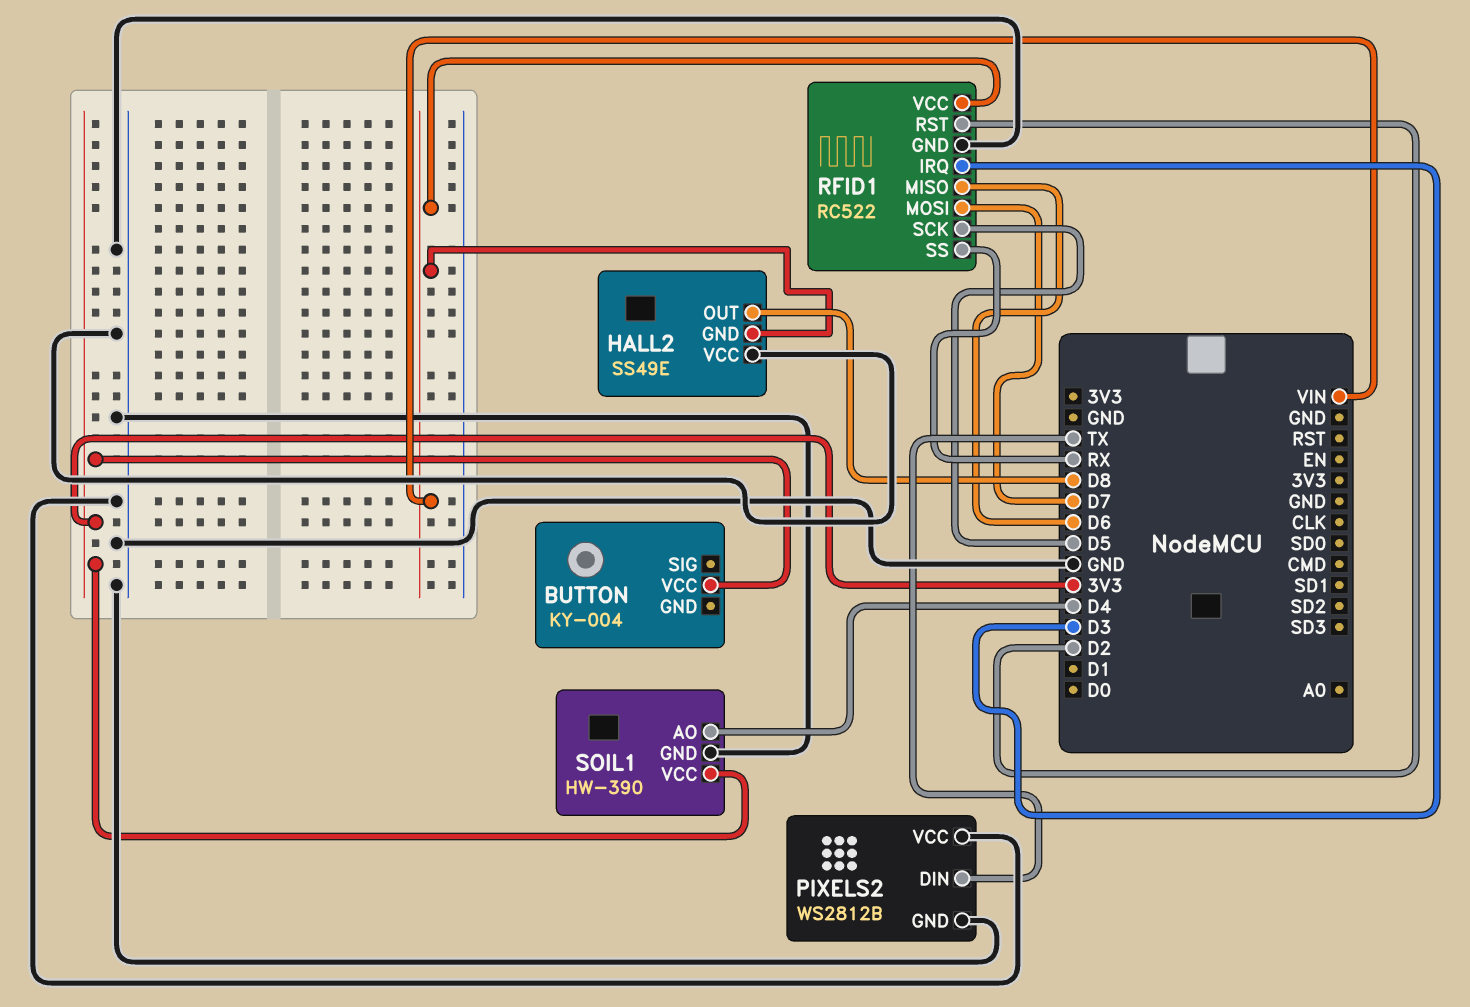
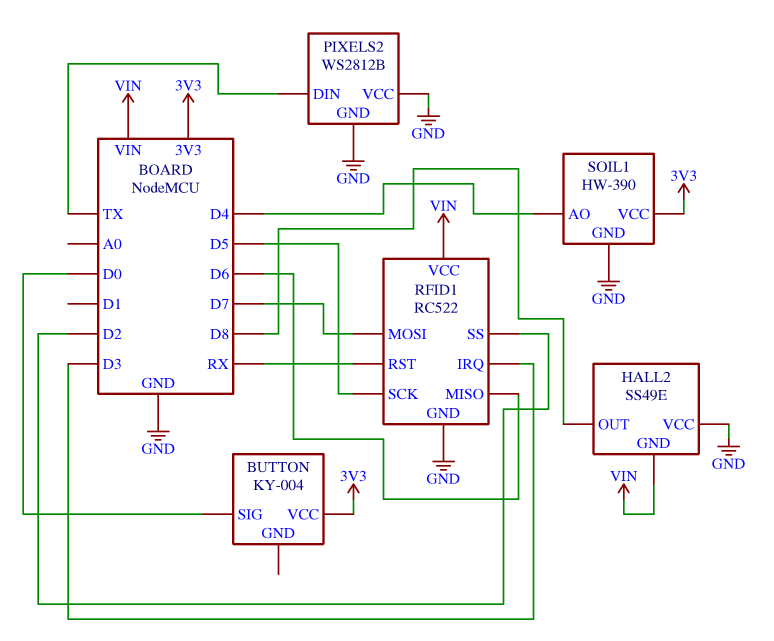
BUTTON pin SIG: none -> D0
RFID1 pin RST: D2 -> RX
RFID1 pin SS: RX -> D2

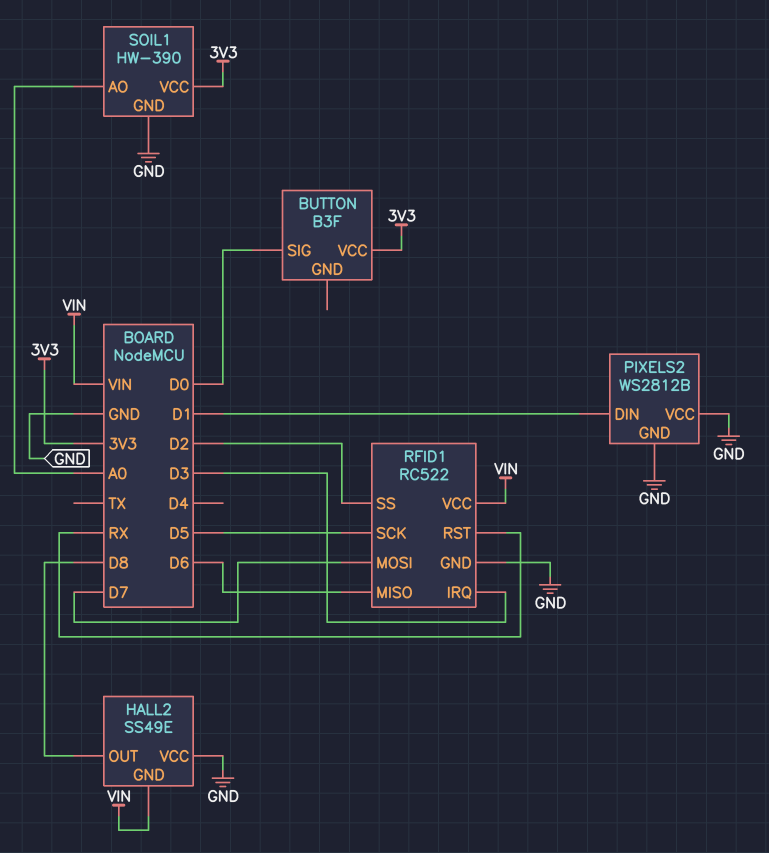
BUTTON: KY-004 -> B3F
PIXELS2 pin DIN: TX -> D1
SOIL1 pin AO: D4 -> A0

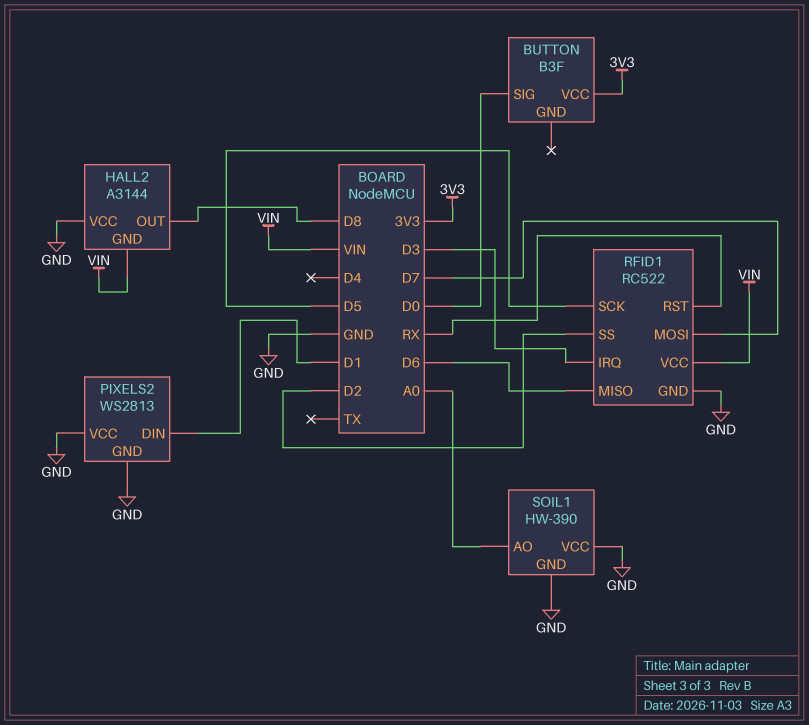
HALL2: SS49E -> A3144
PIXELS2: WS2812B -> WS2813
SOIL1 pin VCC: 3V3 -> GND

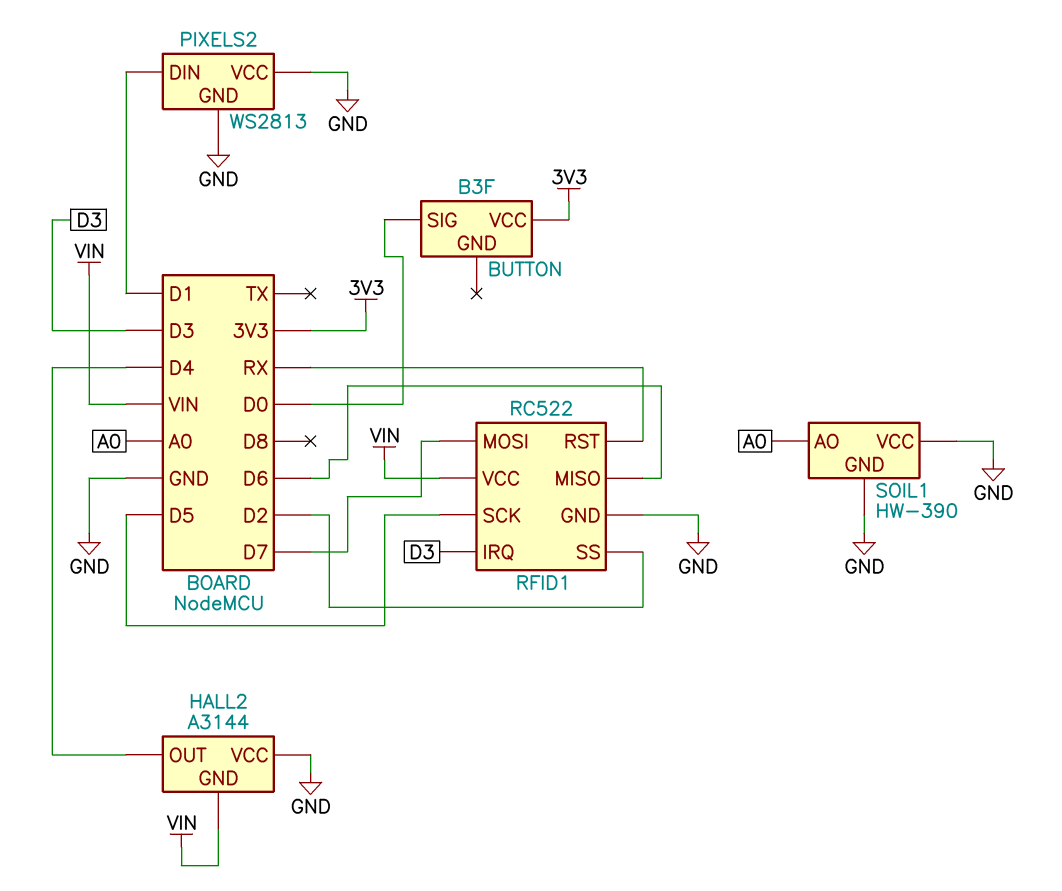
HALL2 pin OUT: D8 -> D4

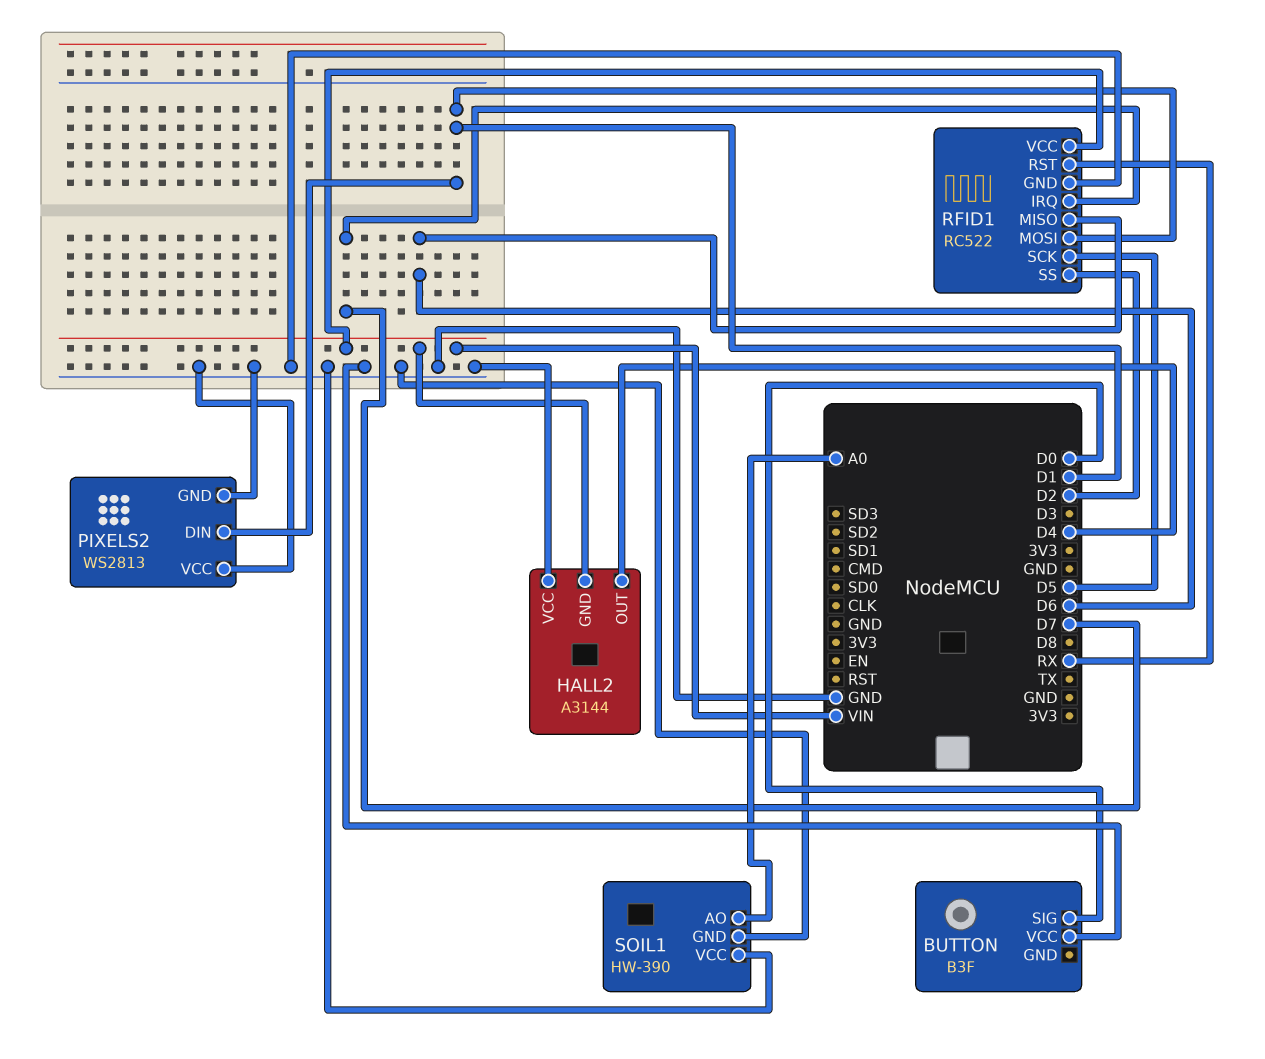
BUTTON pin VCC: 3V3 -> GND
RFID1 pin IRQ: D3 -> D7
RFID1 pin MOSI: D7 -> D1

